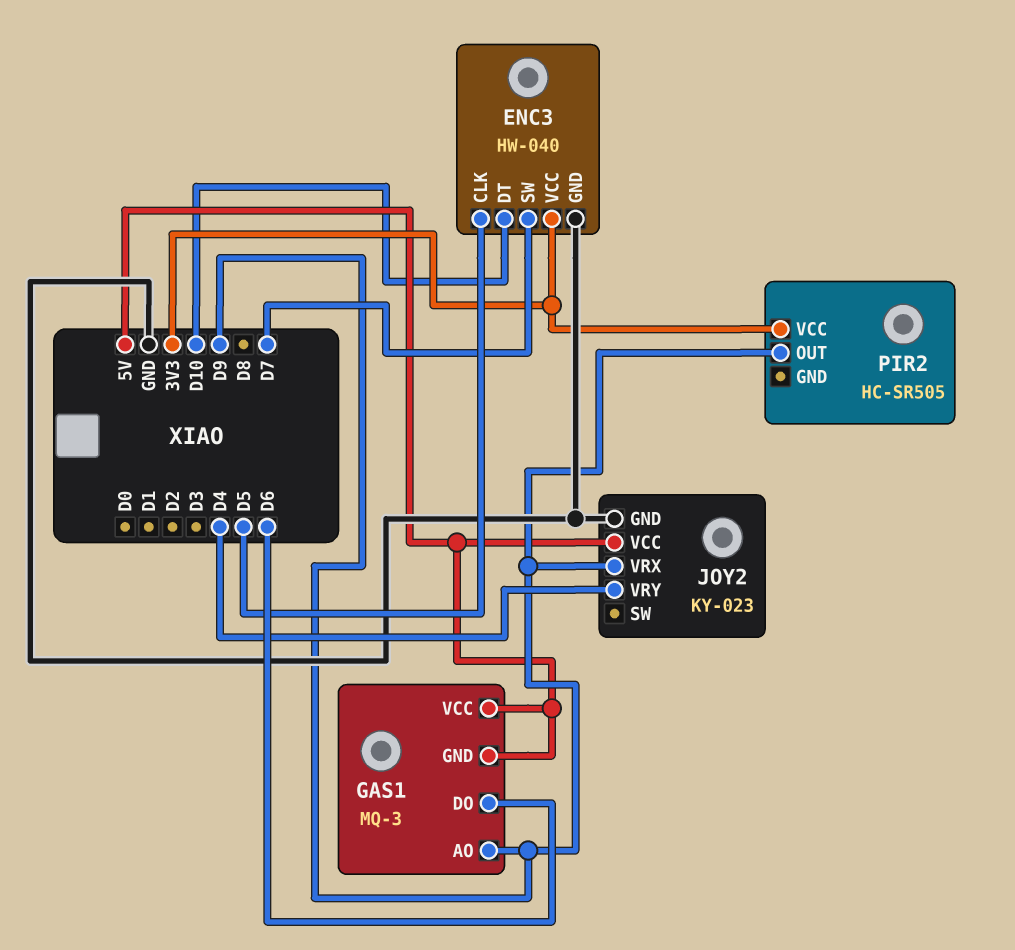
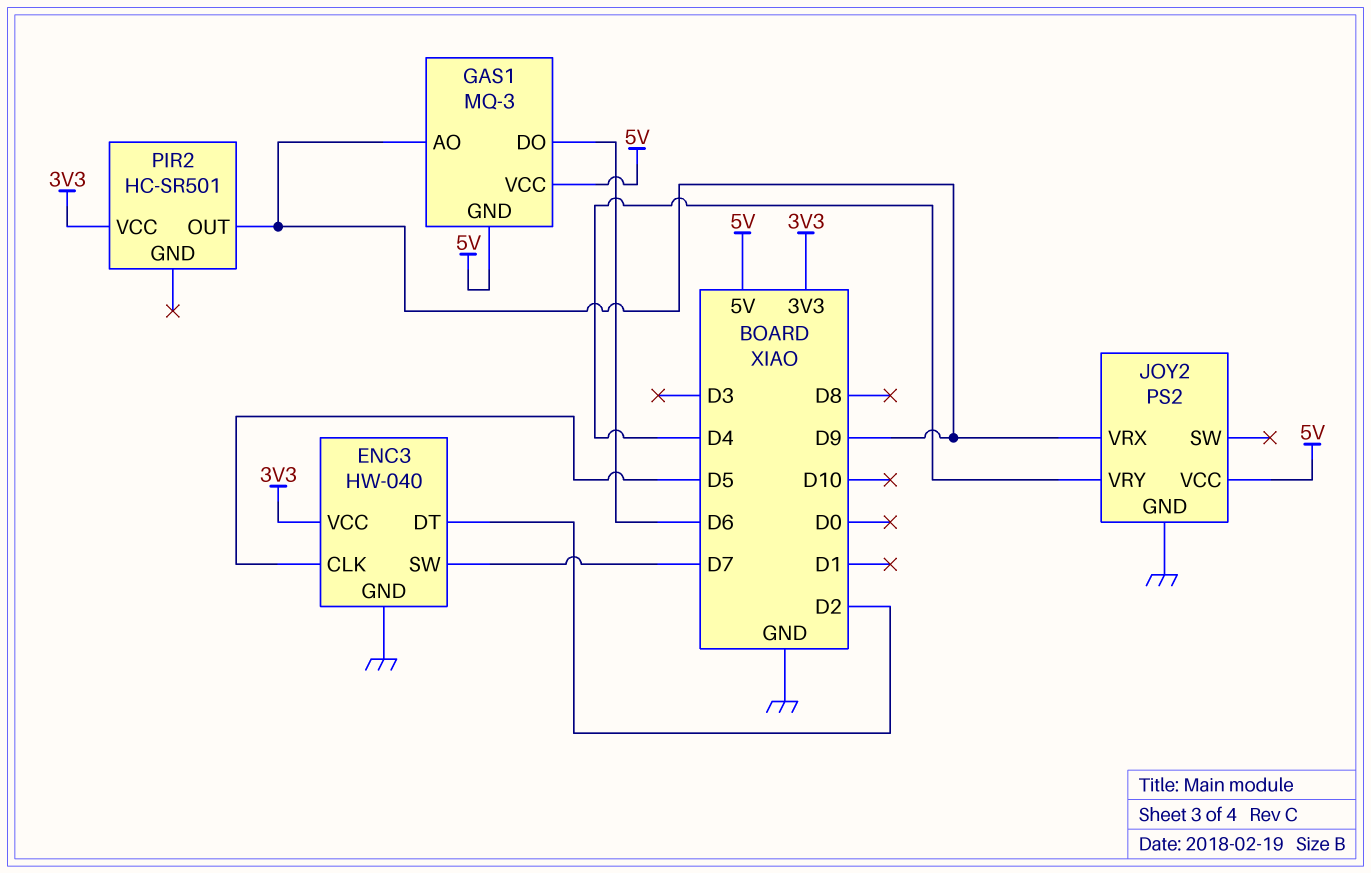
ENC3 pin DT: D10 -> D2
JOY2: KY-023 -> PS2
PIR2: HC-SR505 -> HC-SR501

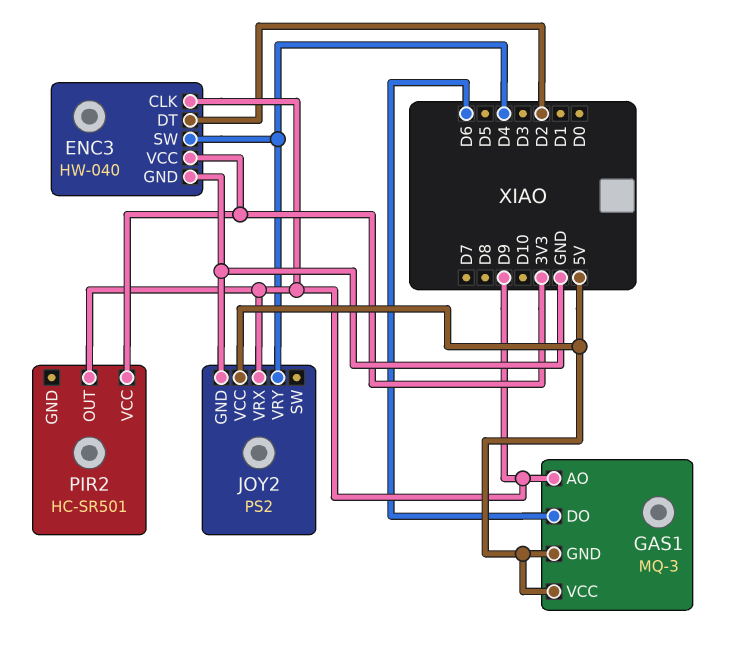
ENC3 pin CLK: D5 -> D9
ENC3 pin SW: D7 -> D4

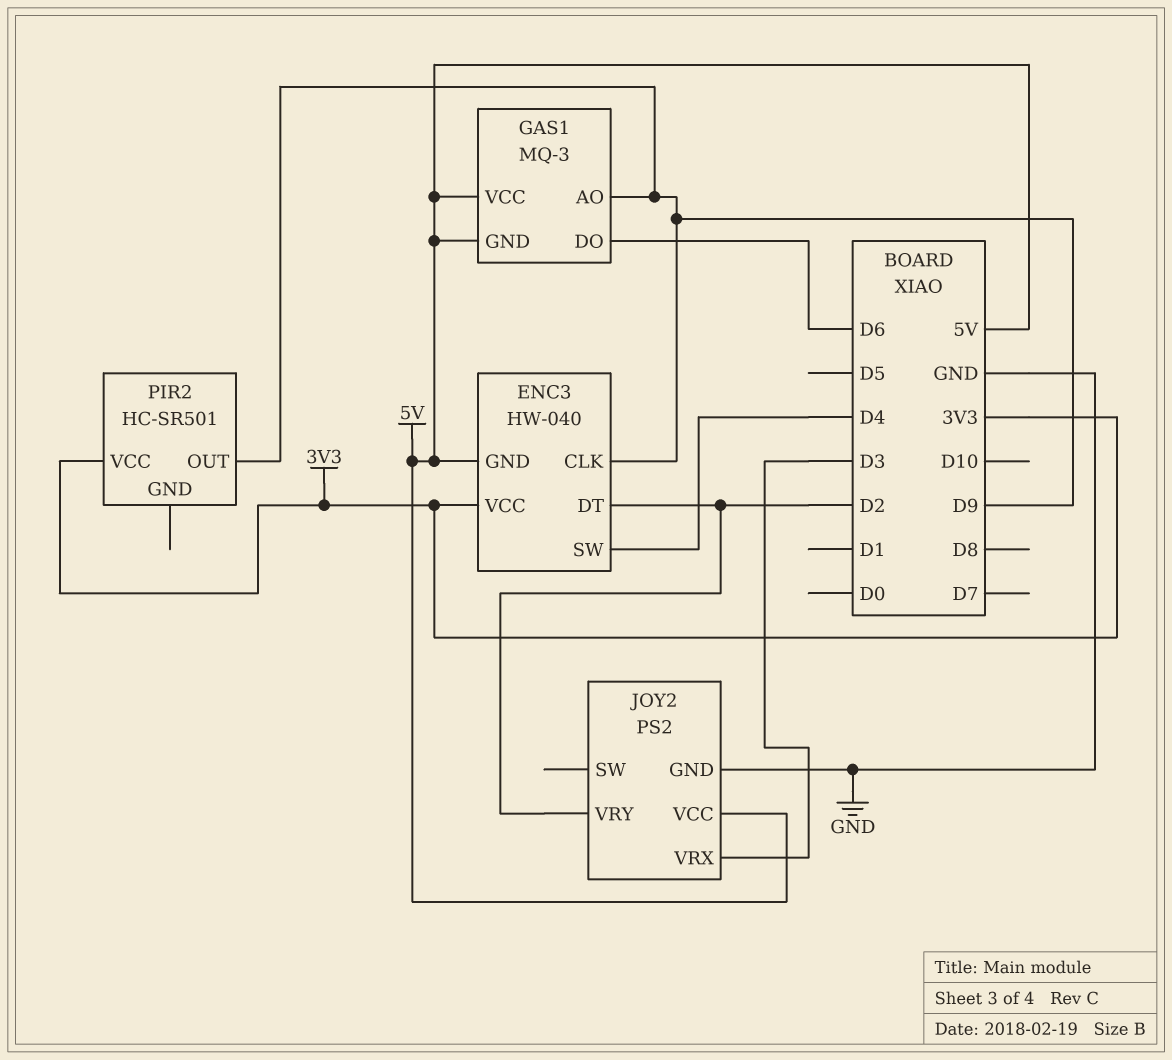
ENC3 pin GND: GND -> 5V
JOY2 pin VRX: D9 -> D3
JOY2 pin VRY: D4 -> D2

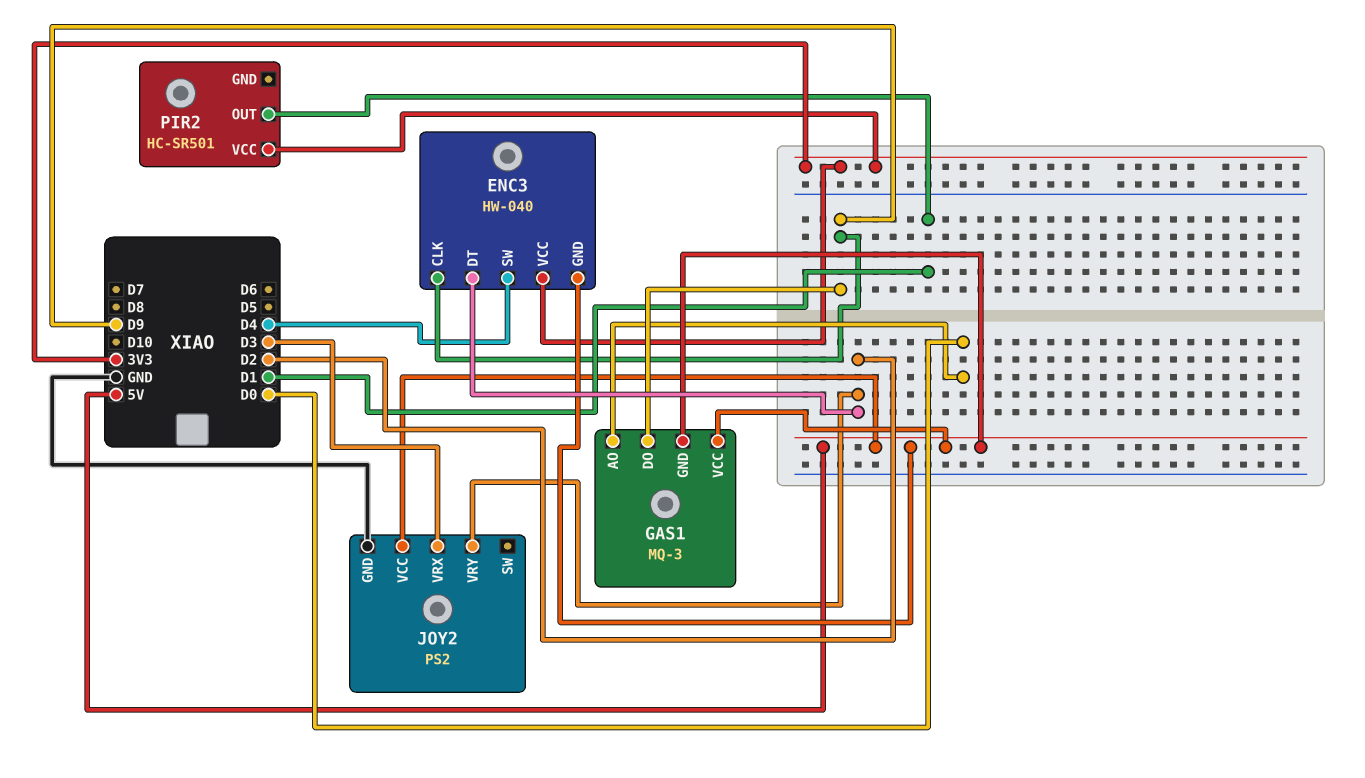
GAS1 pin AO: D9 -> D0
GAS1 pin DO: D6 -> D9
PIR2 pin OUT: D9 -> D1

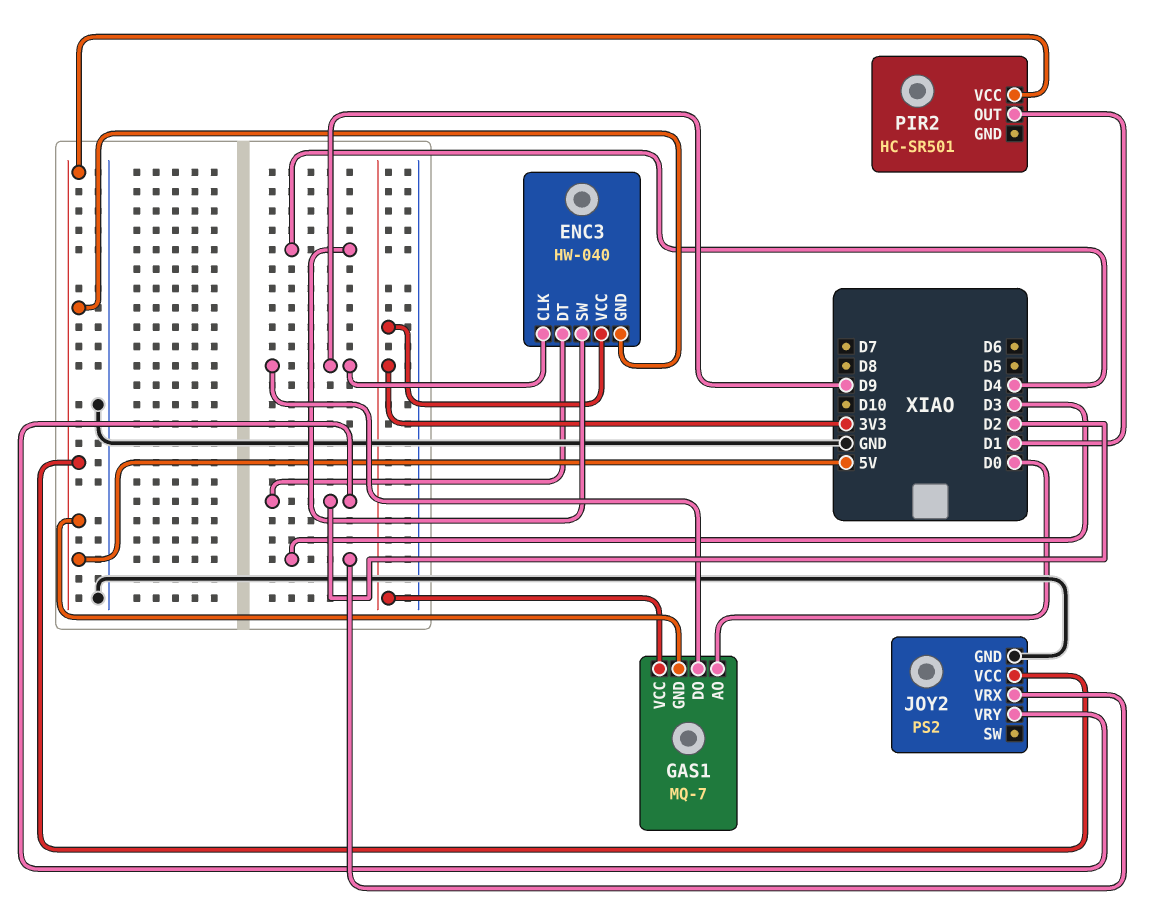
GAS1: MQ-3 -> MQ-7
GAS1 pin VCC: 5V -> 3V3
PIR2 pin VCC: 3V3 -> 5V

